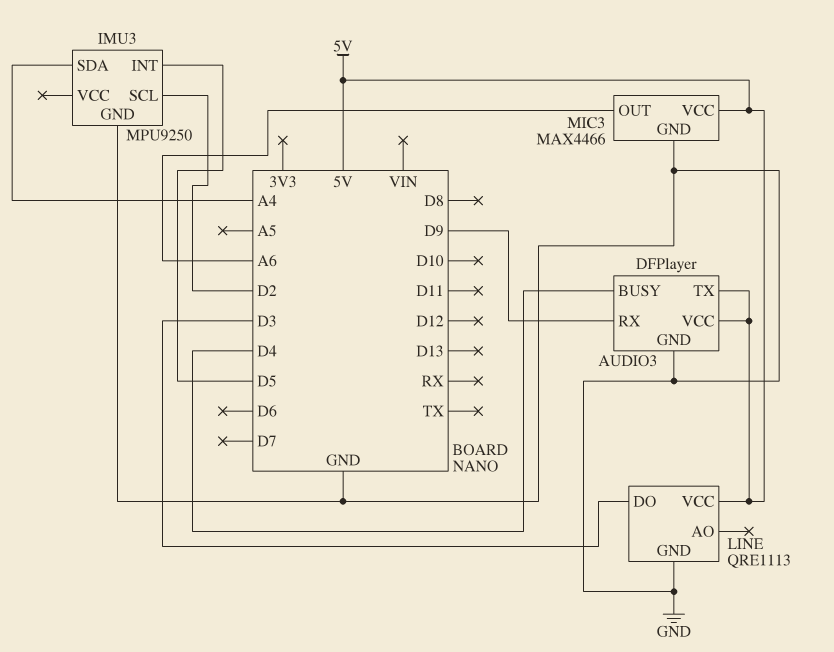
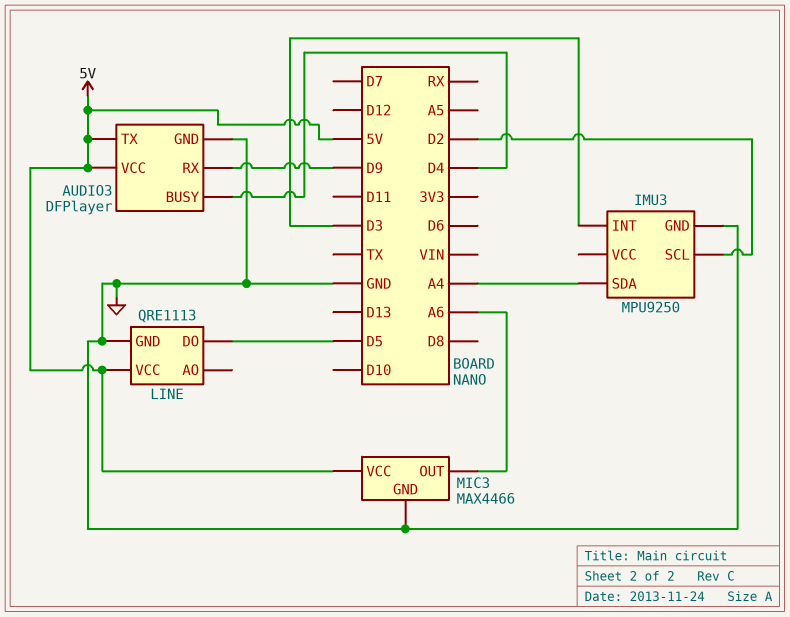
IMU3 pin INT: D5 -> D3
LINE pin DO: D3 -> D5

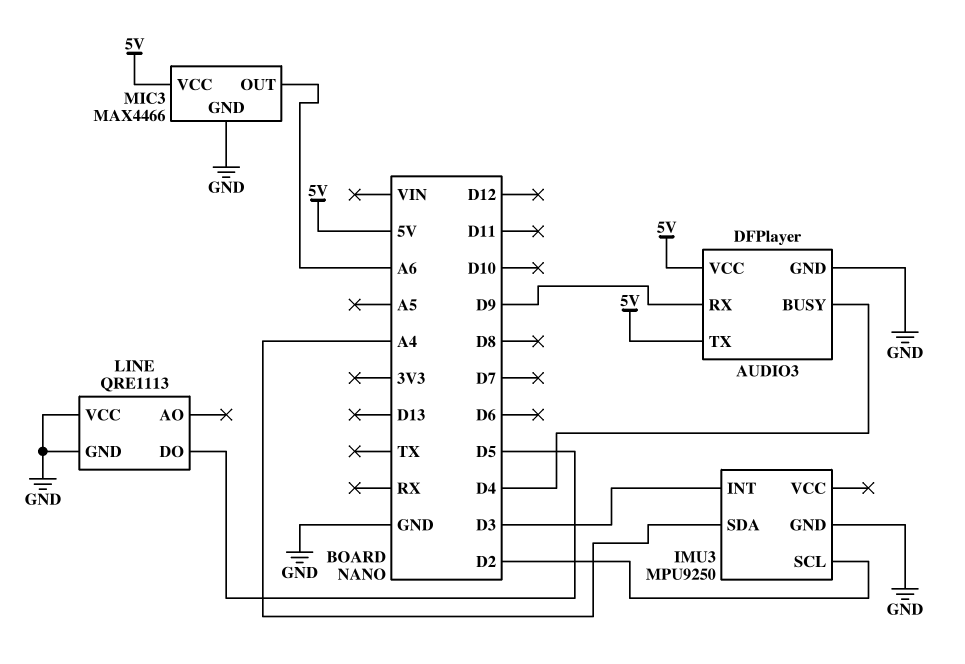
LINE pin VCC: 5V -> GND

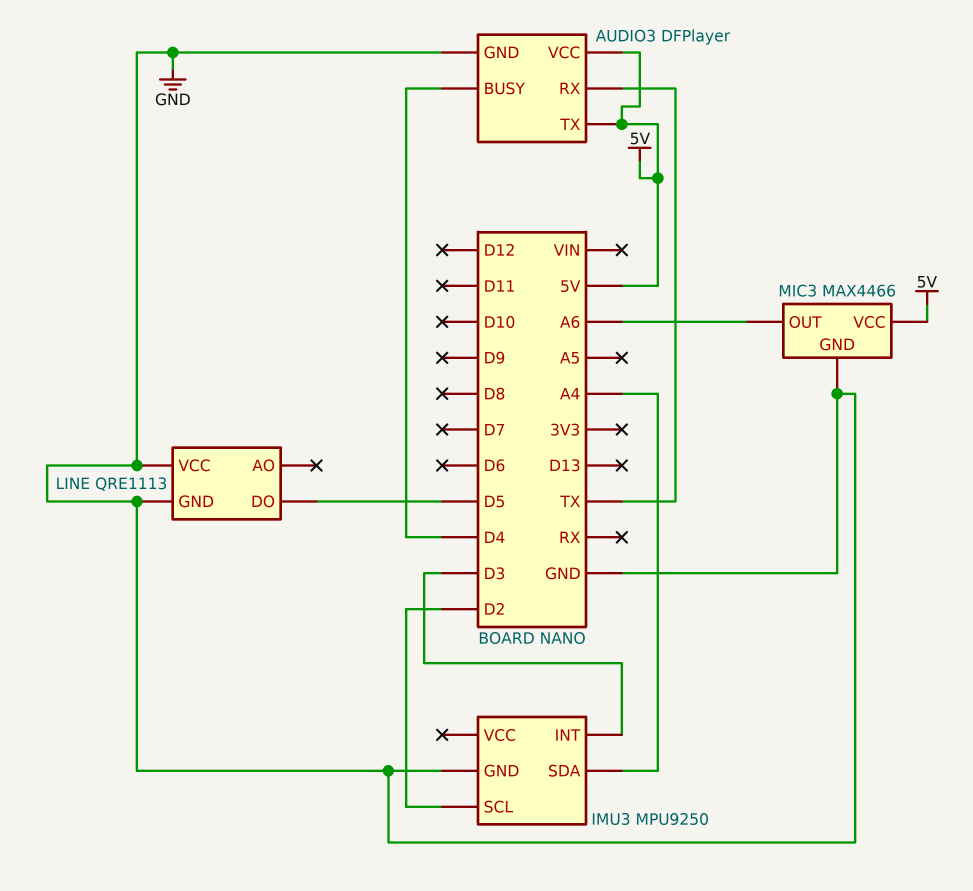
AUDIO3 pin RX: D9 -> TX

